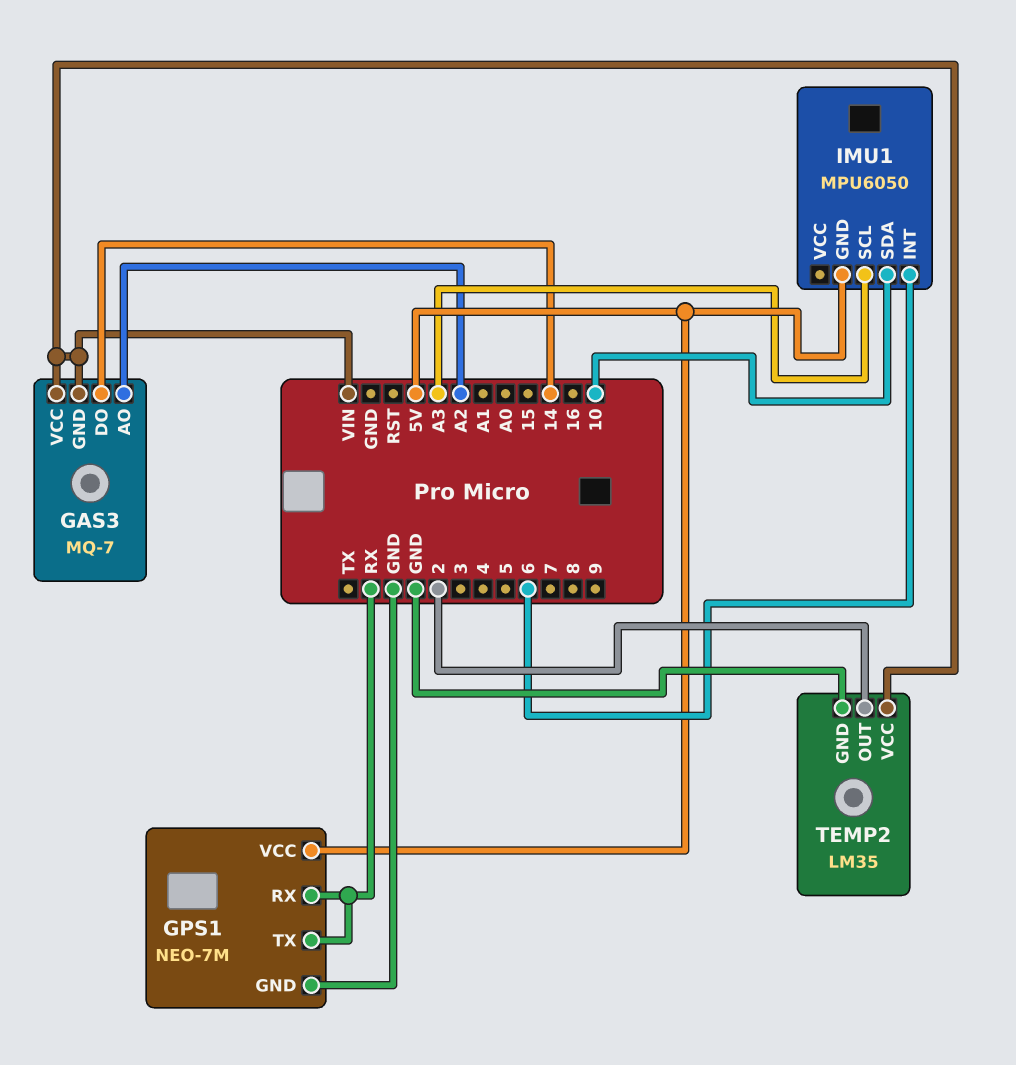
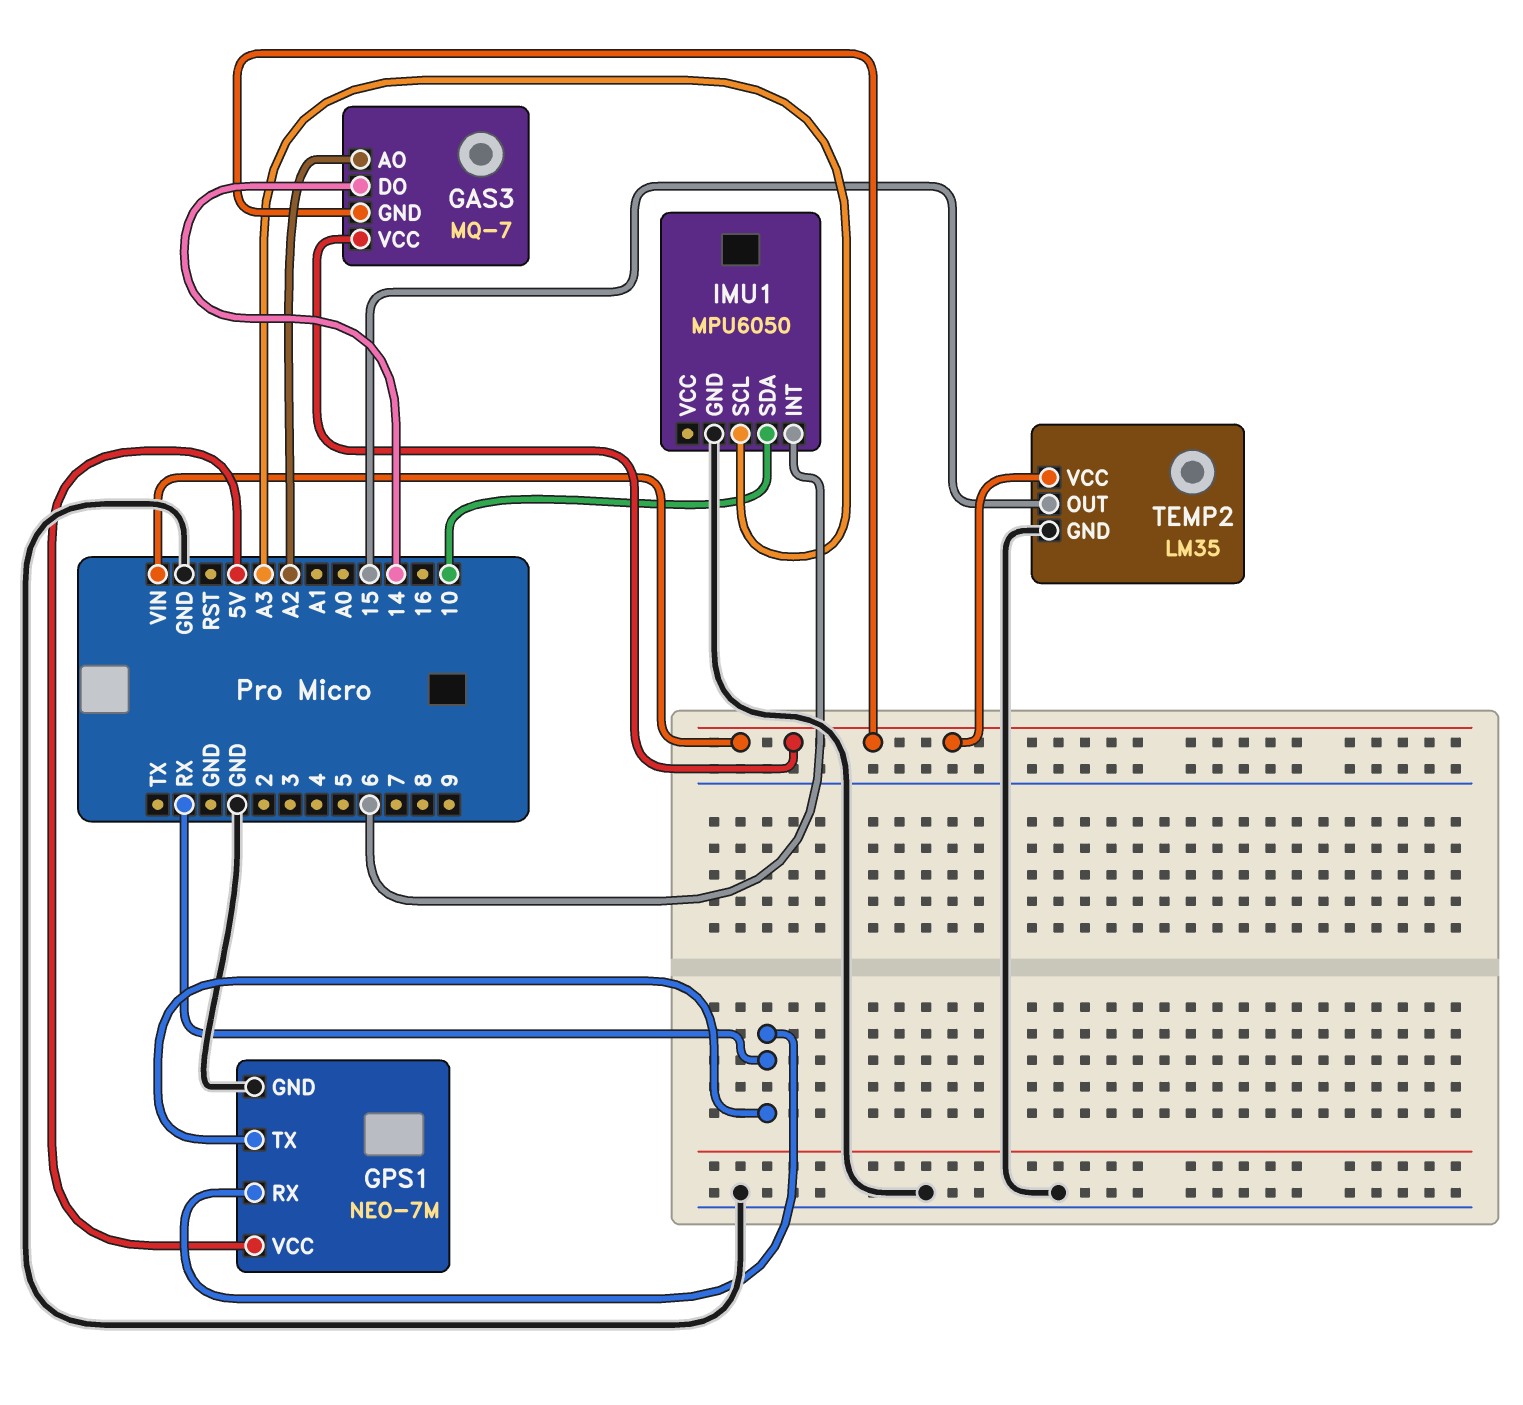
IMU1 pin GND: 5V -> GND
TEMP2 pin OUT: 2 -> 15

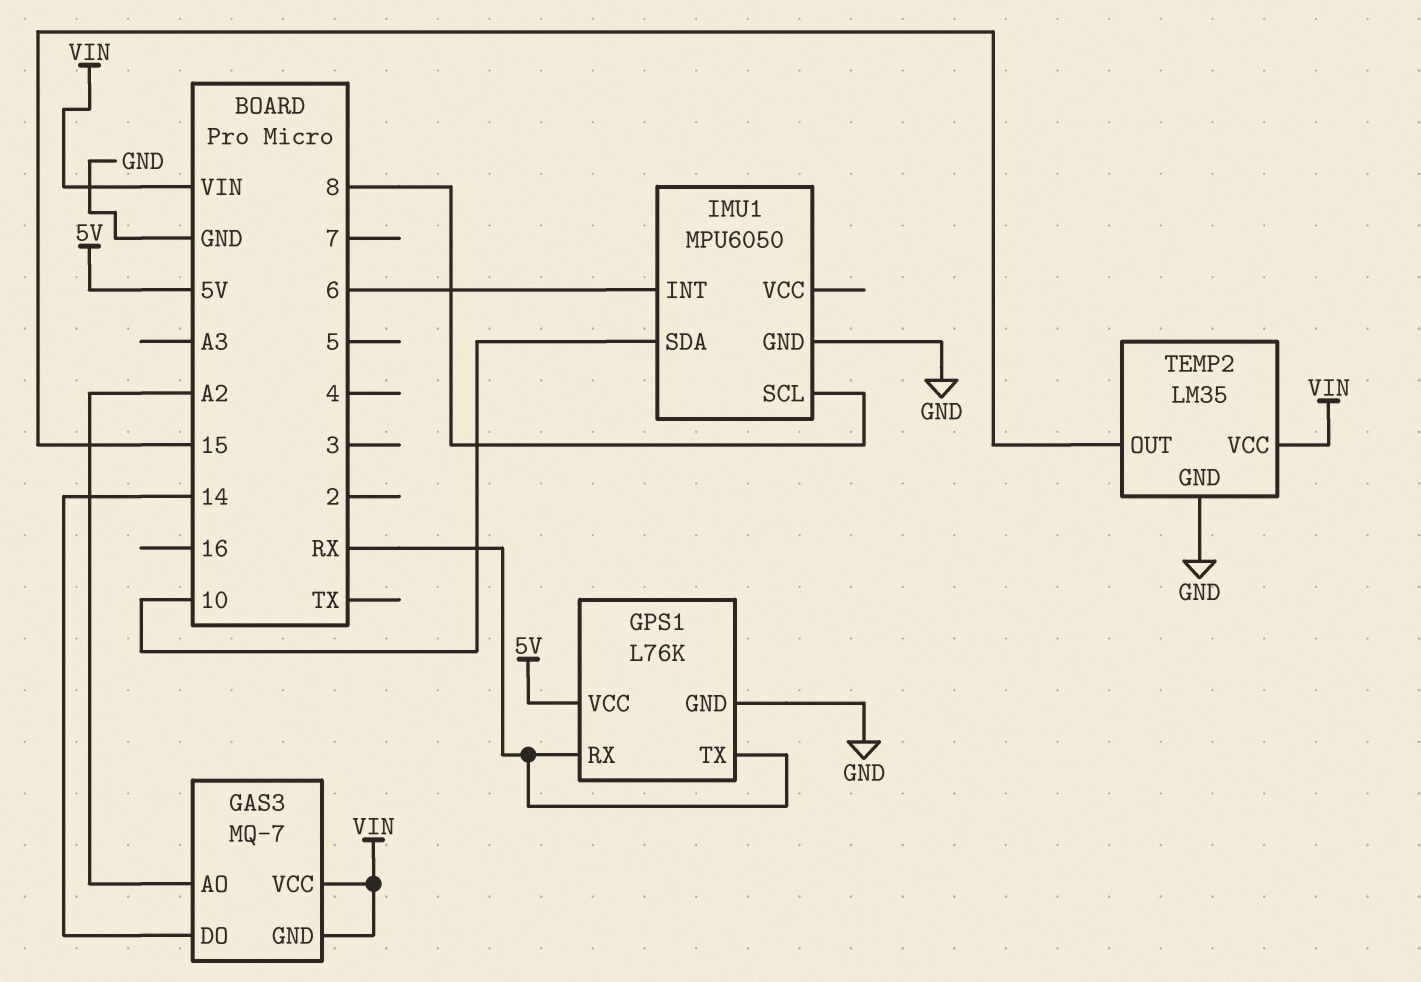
GPS1: NEO-7M -> L76K
IMU1 pin SCL: A3 -> 8

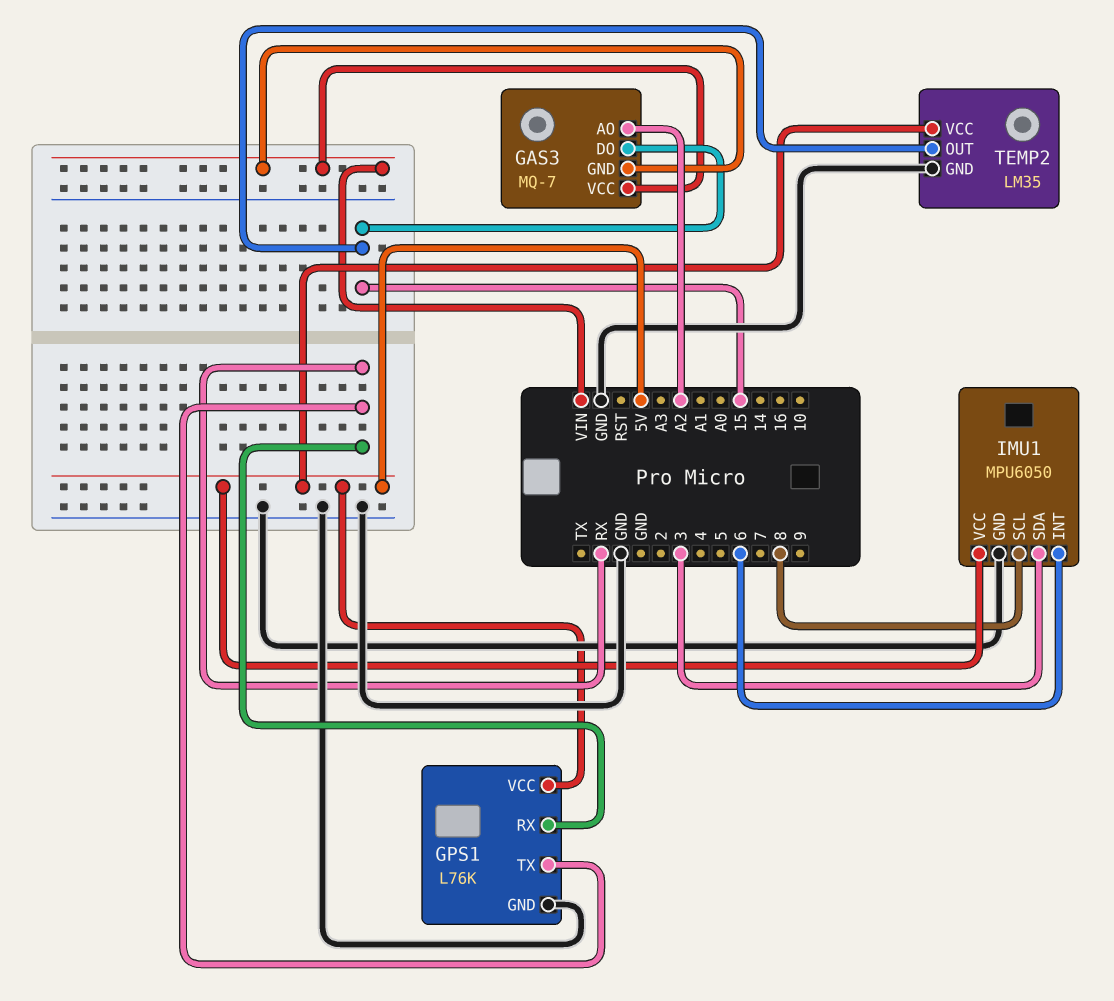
GAS3 pin DO: 14 -> 15
IMU1 pin SDA: 10 -> 3
IMU1 pin VCC: none -> 5V
TEMP2 pin VCC: VIN -> 5V

